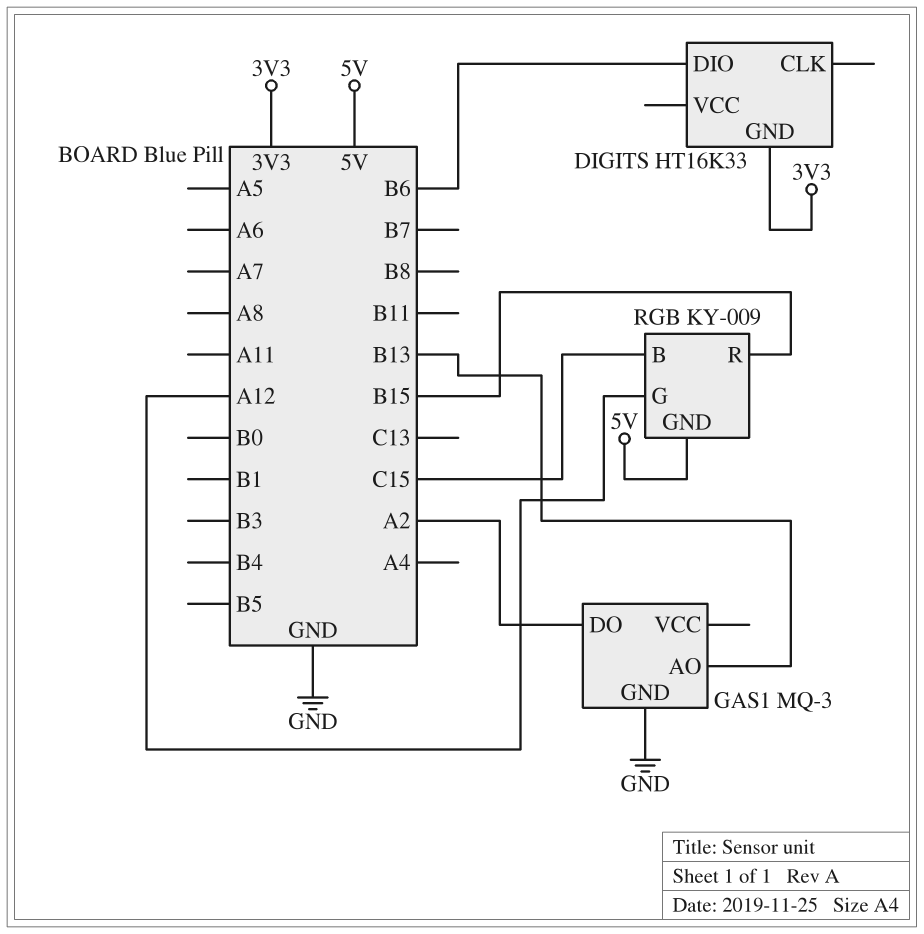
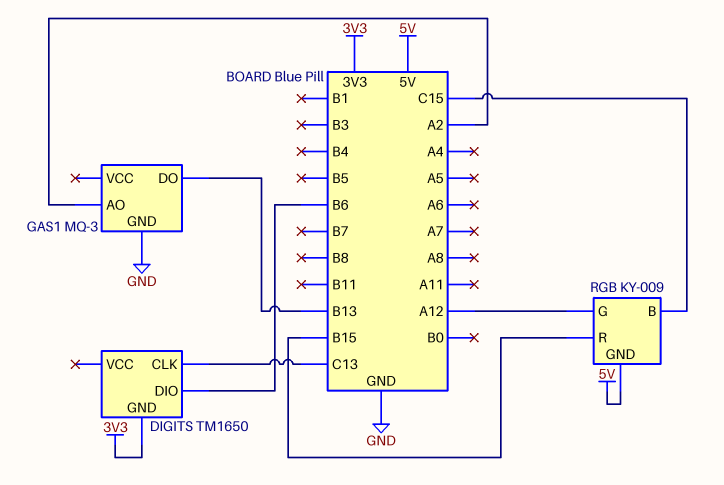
DIGITS: HT16K33 -> TM1650
DIGITS pin CLK: none -> C13
GAS1 pin AO: B13 -> A2
GAS1 pin DO: A2 -> B13

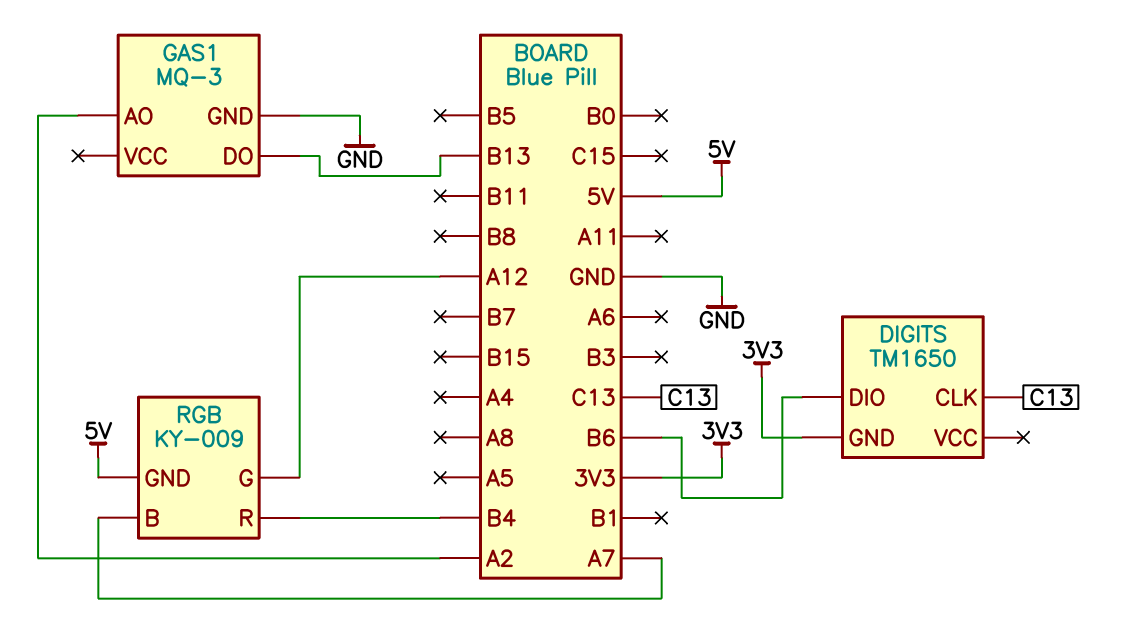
RGB pin B: C15 -> A7
RGB pin R: B15 -> B4

